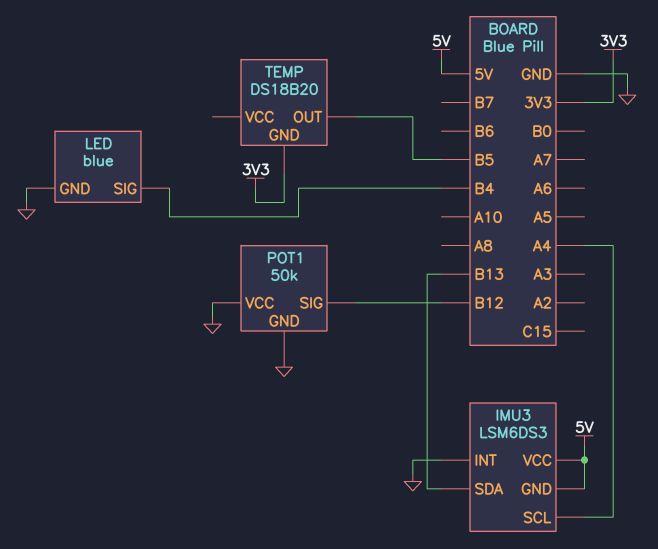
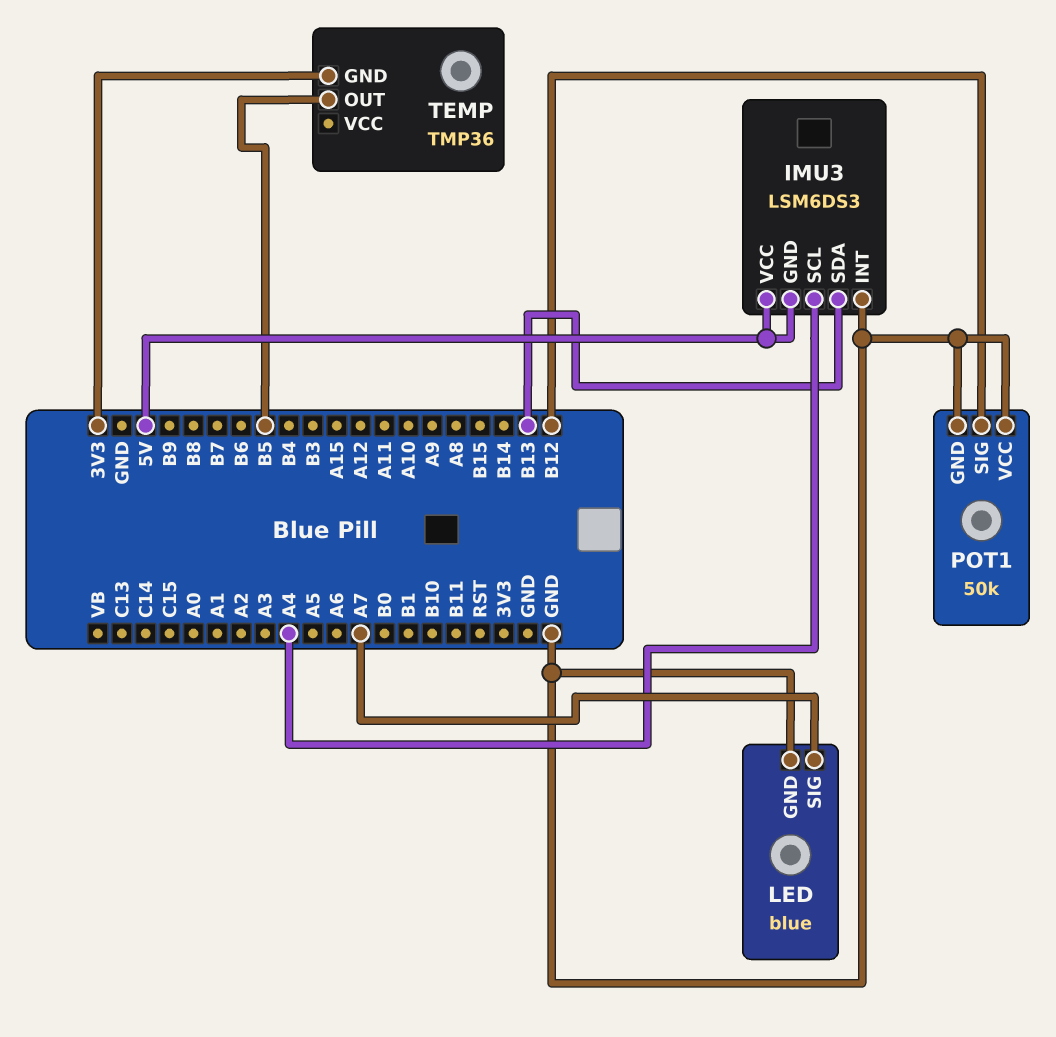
LED pin SIG: B4 -> A7
TEMP: DS18B20 -> TMP36

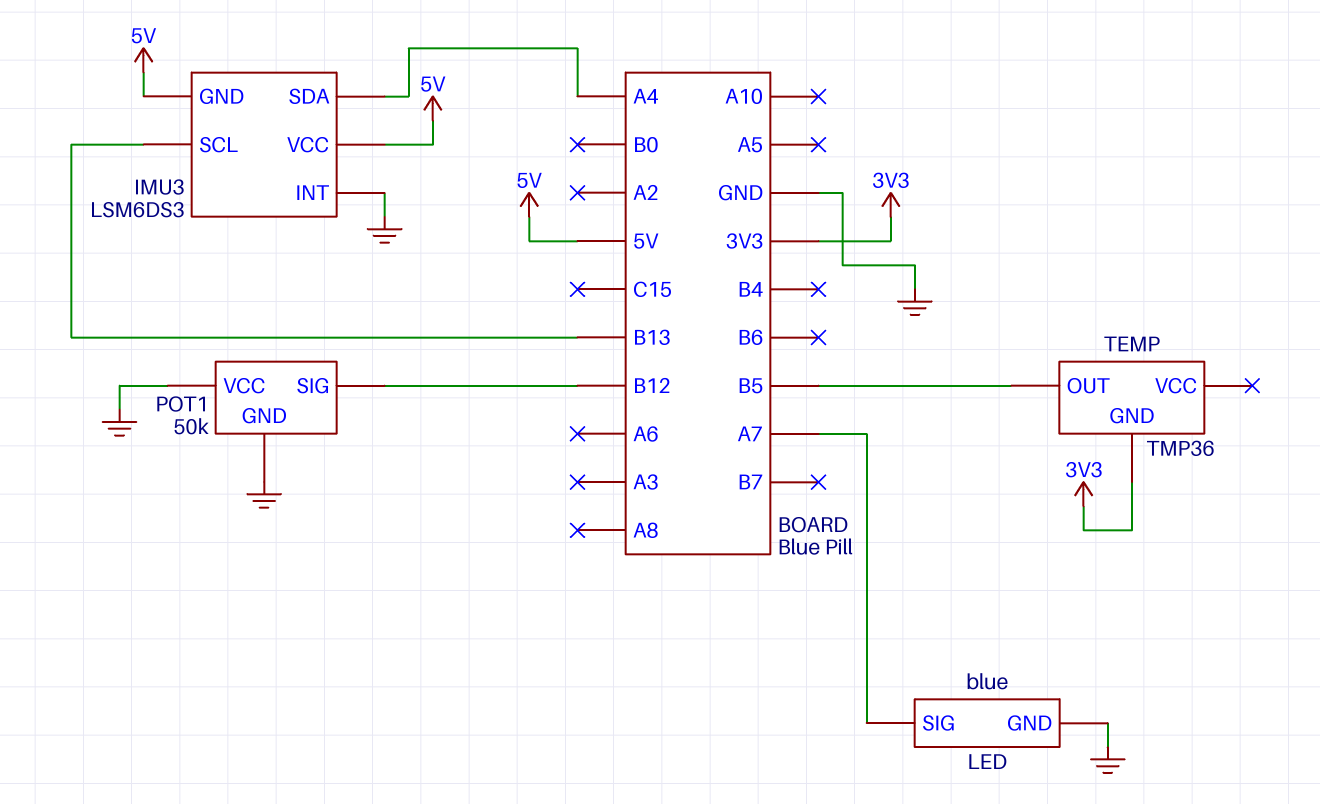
IMU3 pin SCL: A4 -> B13
IMU3 pin SDA: B13 -> A4

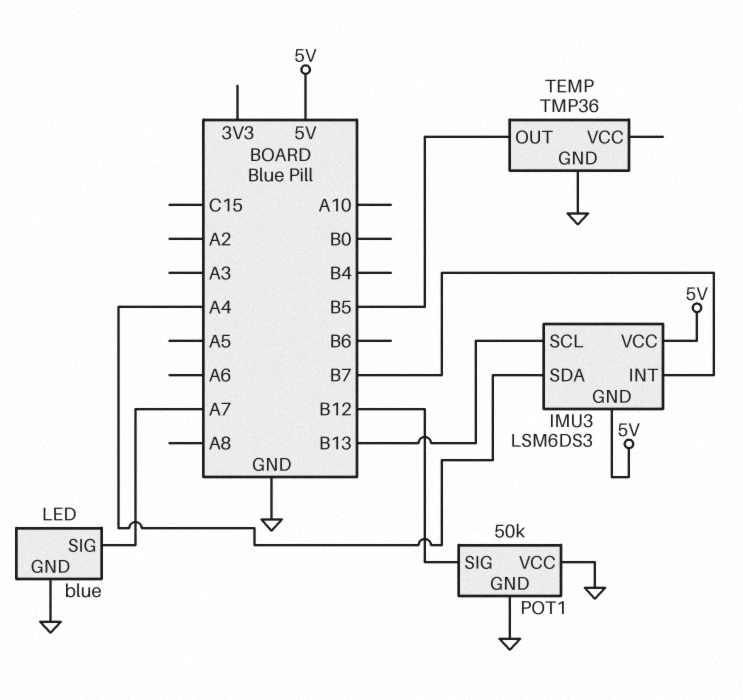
IMU3 pin INT: GND -> B7
TEMP pin GND: 3V3 -> GND

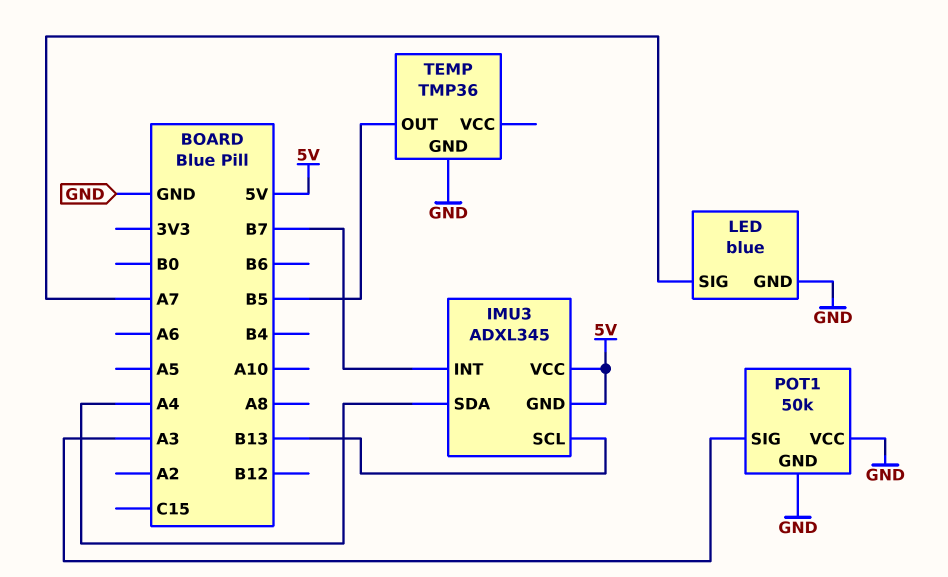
IMU3: LSM6DS3 -> ADXL345
POT1 pin SIG: B12 -> A3

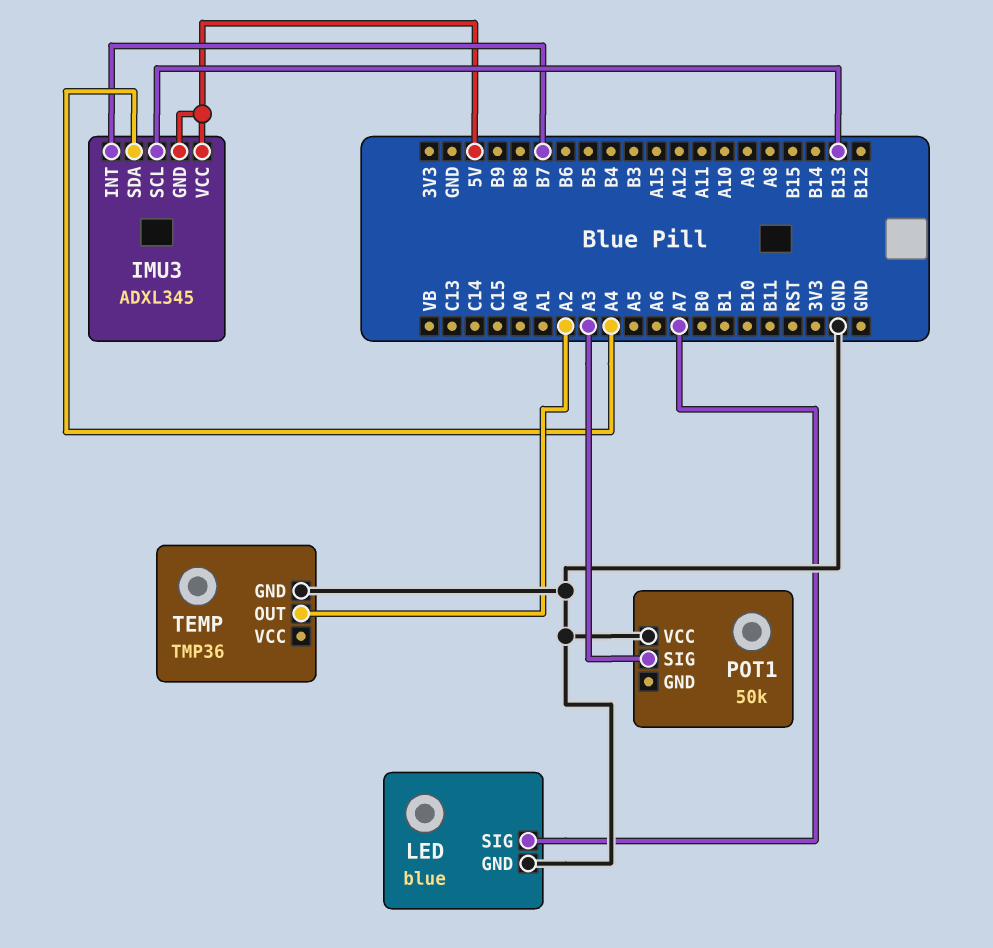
POT1 pin GND: GND -> none
TEMP pin OUT: B5 -> A2

